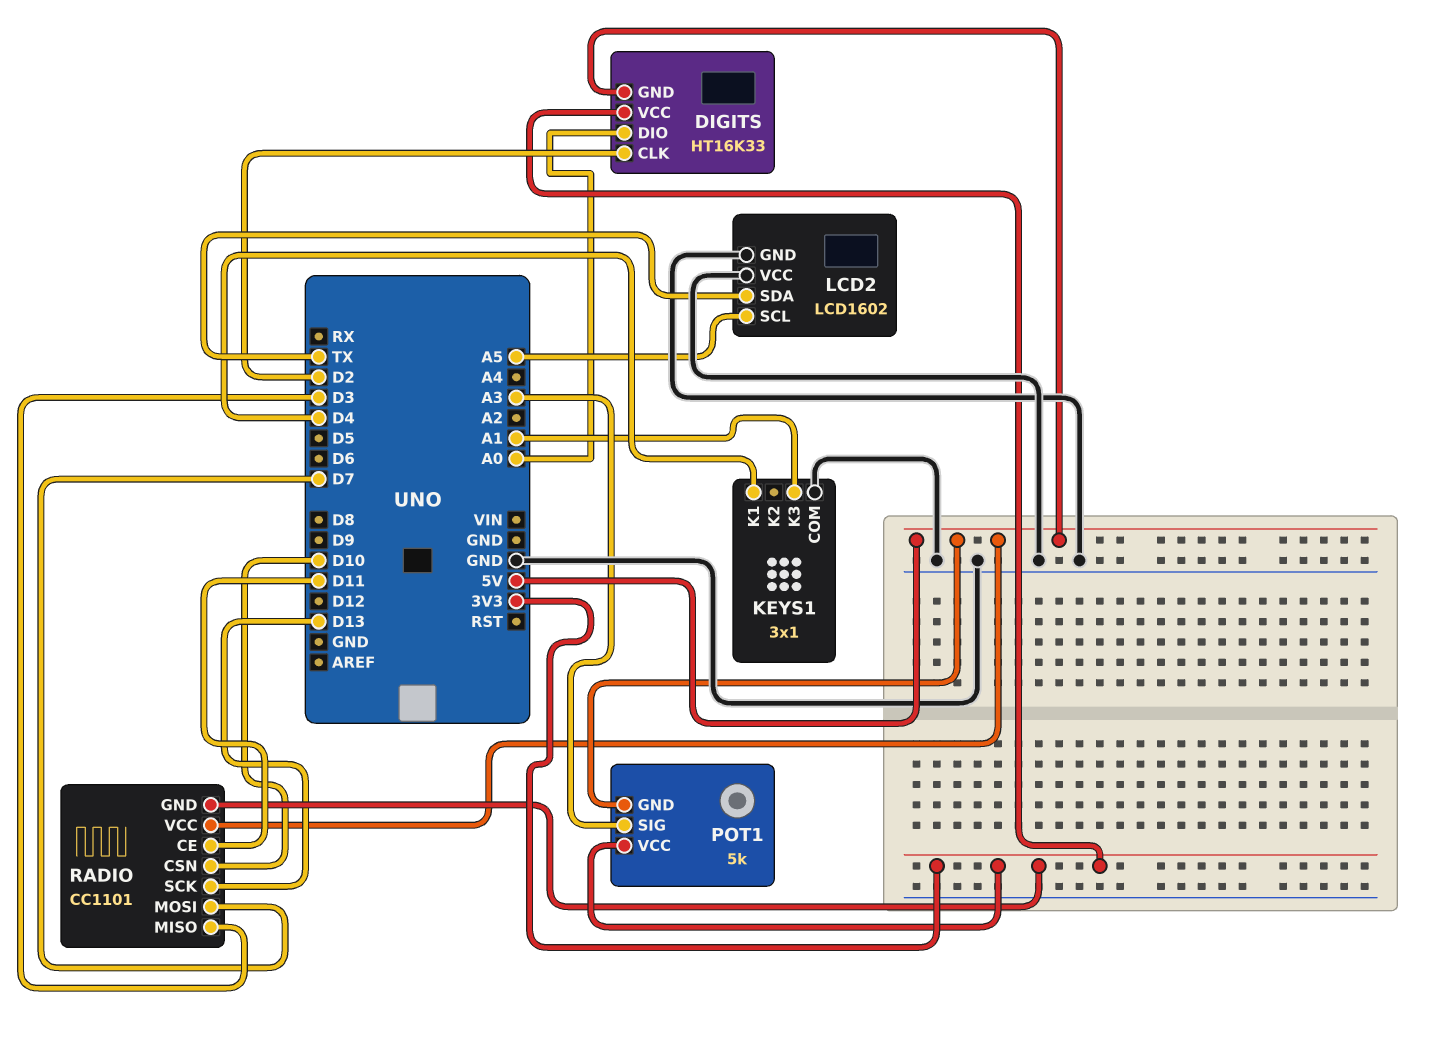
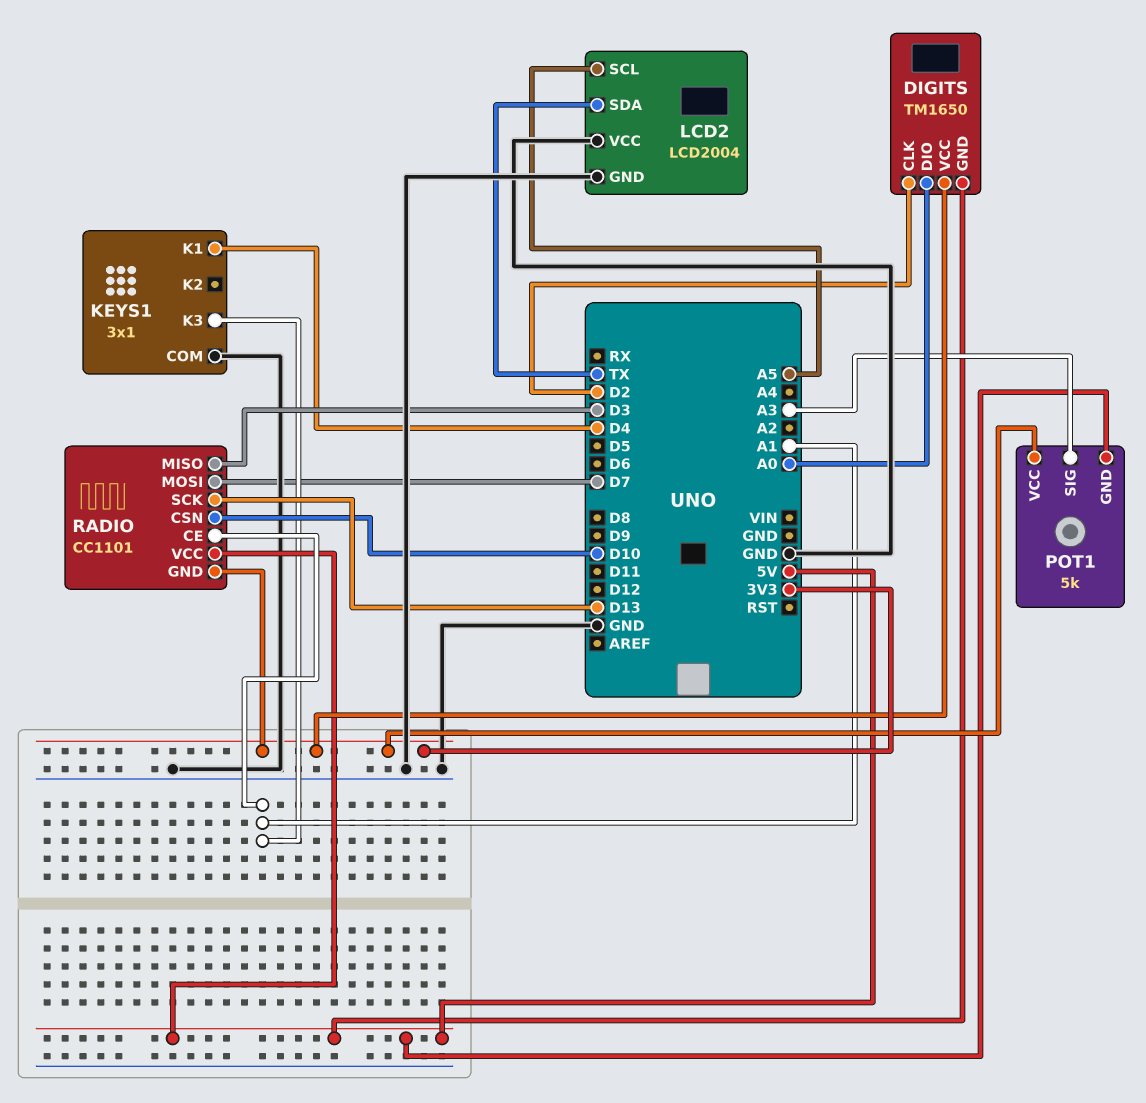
DIGITS: HT16K33 -> TM1650
LCD2: LCD1602 -> LCD2004
RADIO pin CE: D11 -> A1

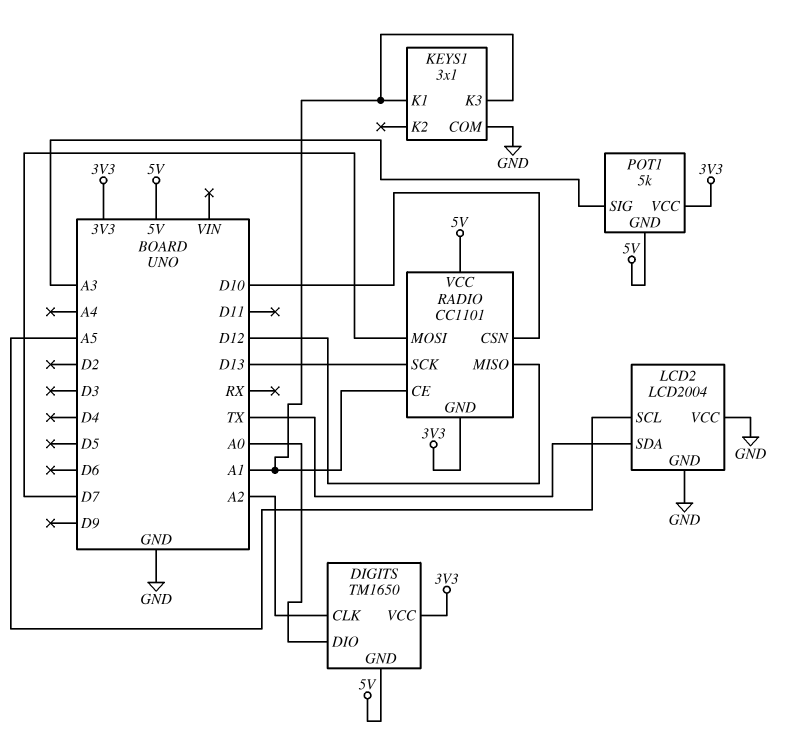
DIGITS pin CLK: D2 -> A2
KEYS1 pin K1: D4 -> A1
RADIO pin MISO: D3 -> D12

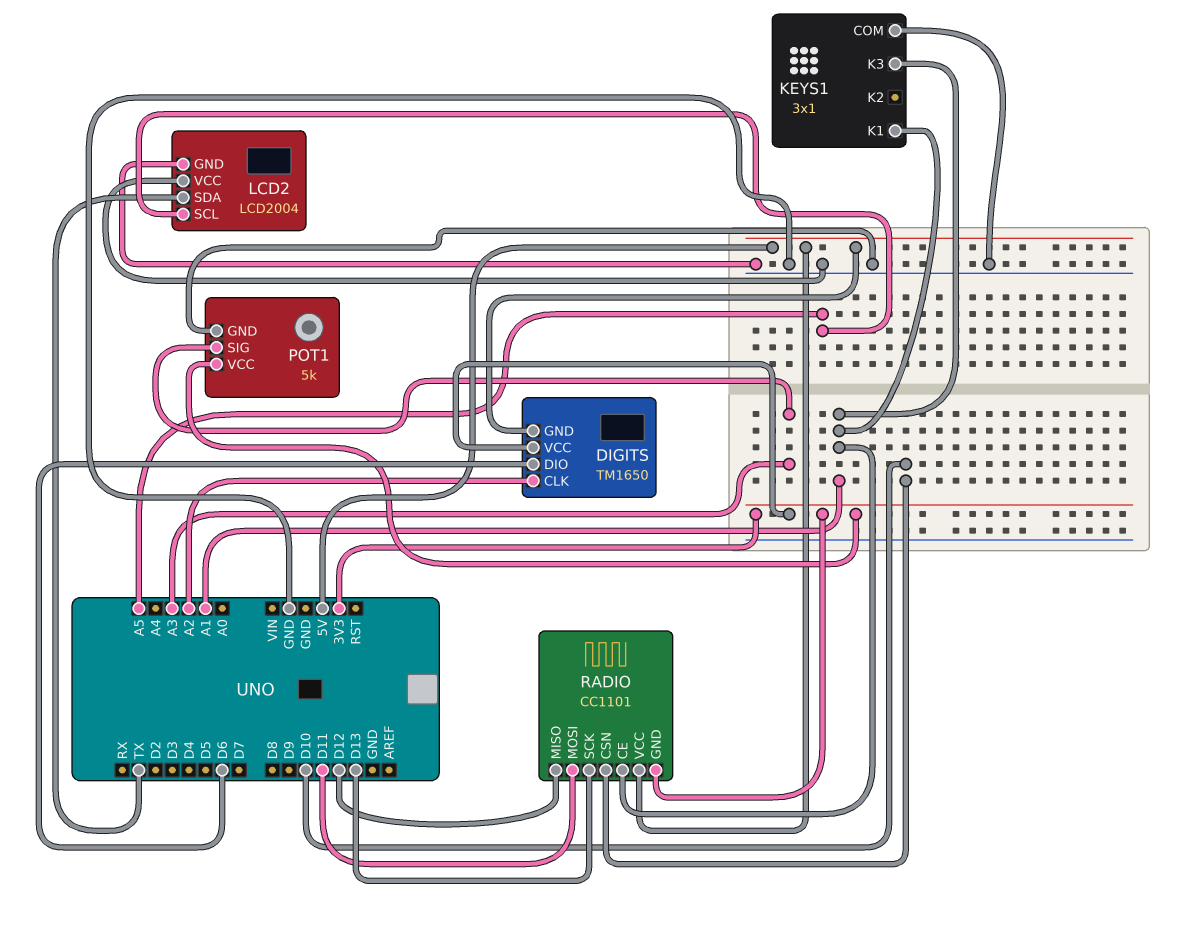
DIGITS pin DIO: A0 -> D6
POT1 pin GND: 5V -> GND
RADIO pin MOSI: D7 -> D11

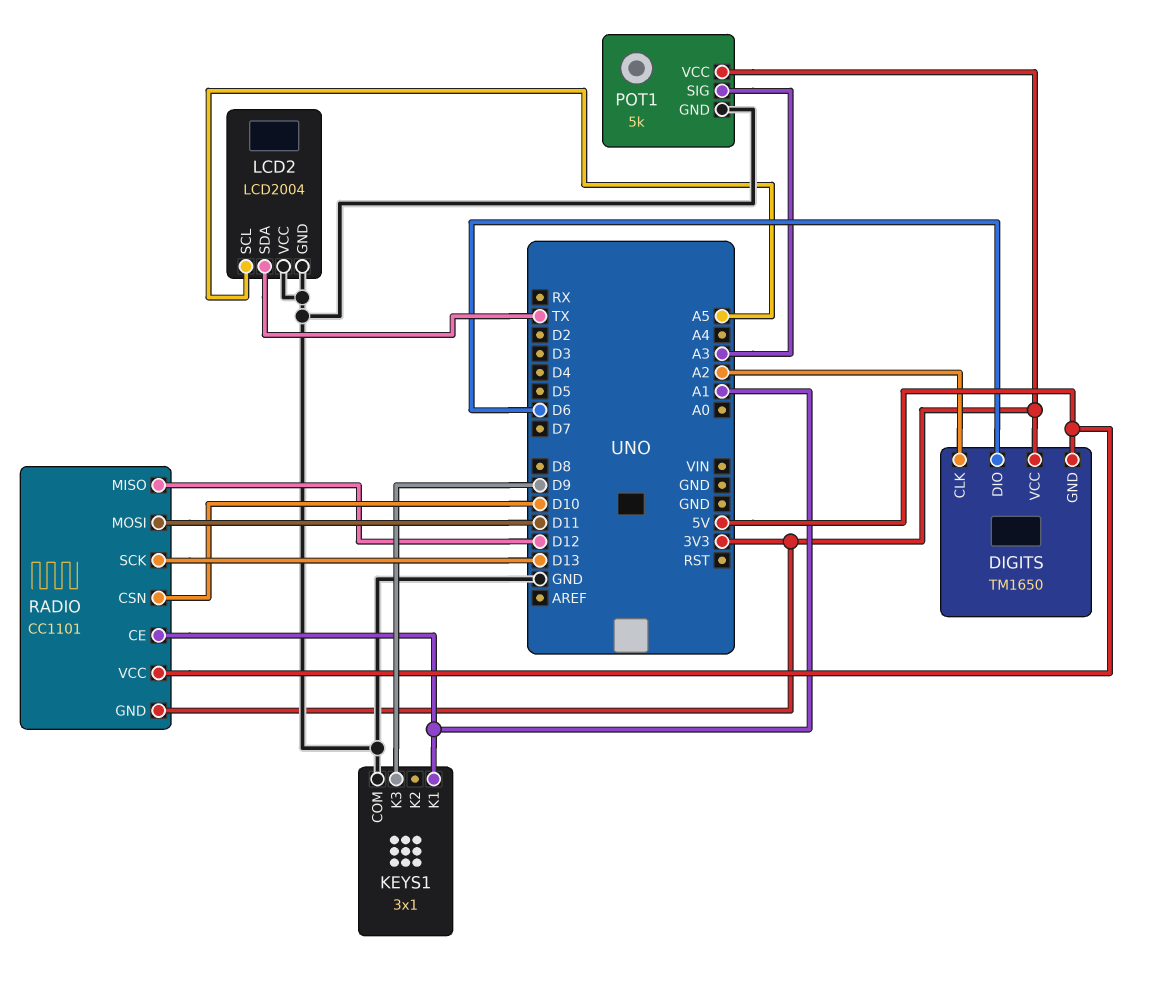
KEYS1 pin K3: A1 -> D9

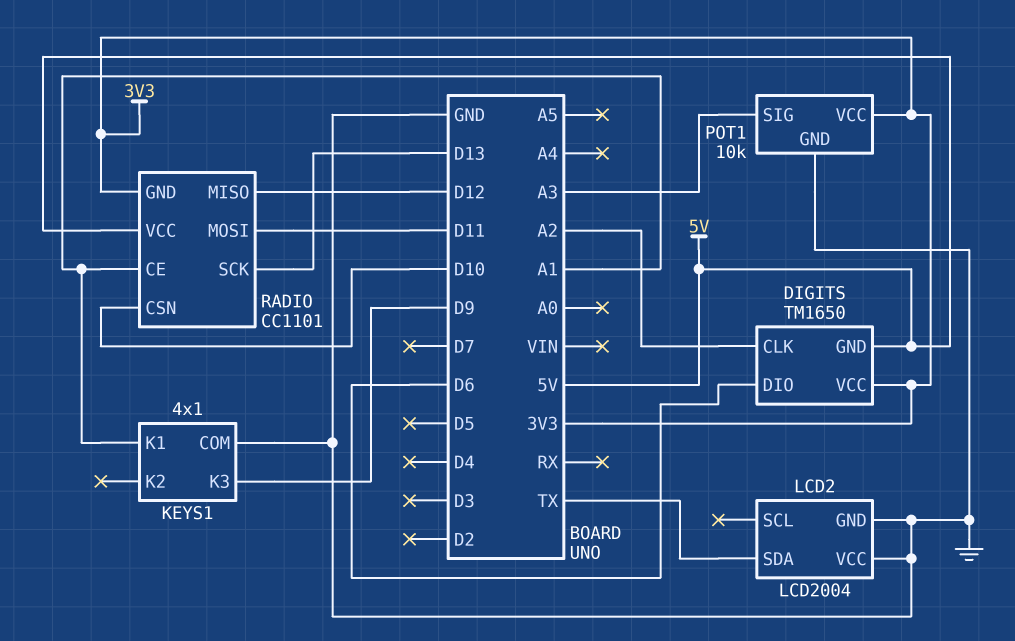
KEYS1: 3x1 -> 4x1
LCD2 pin SCL: A5 -> none
POT1: 5k -> 10k

